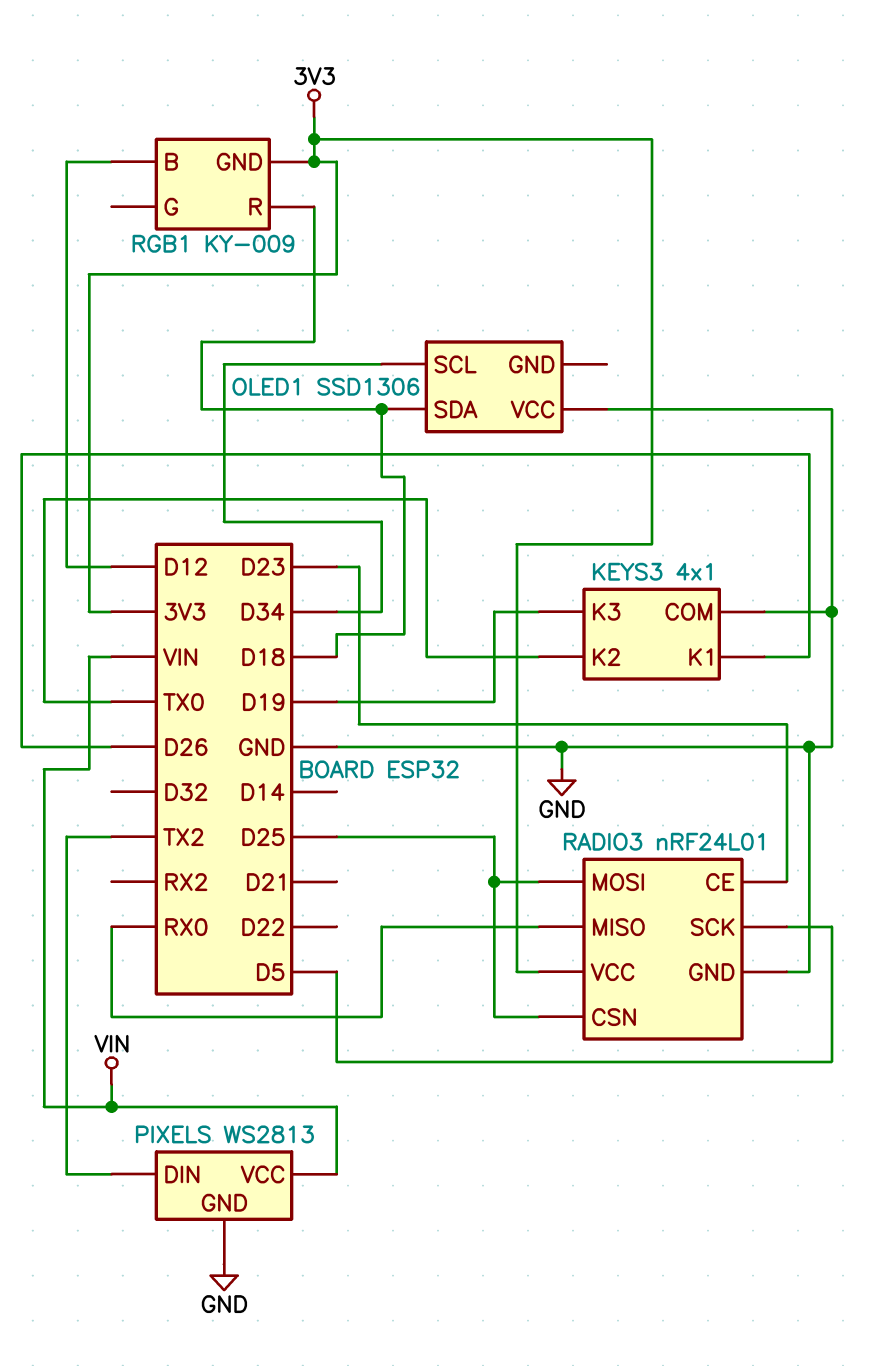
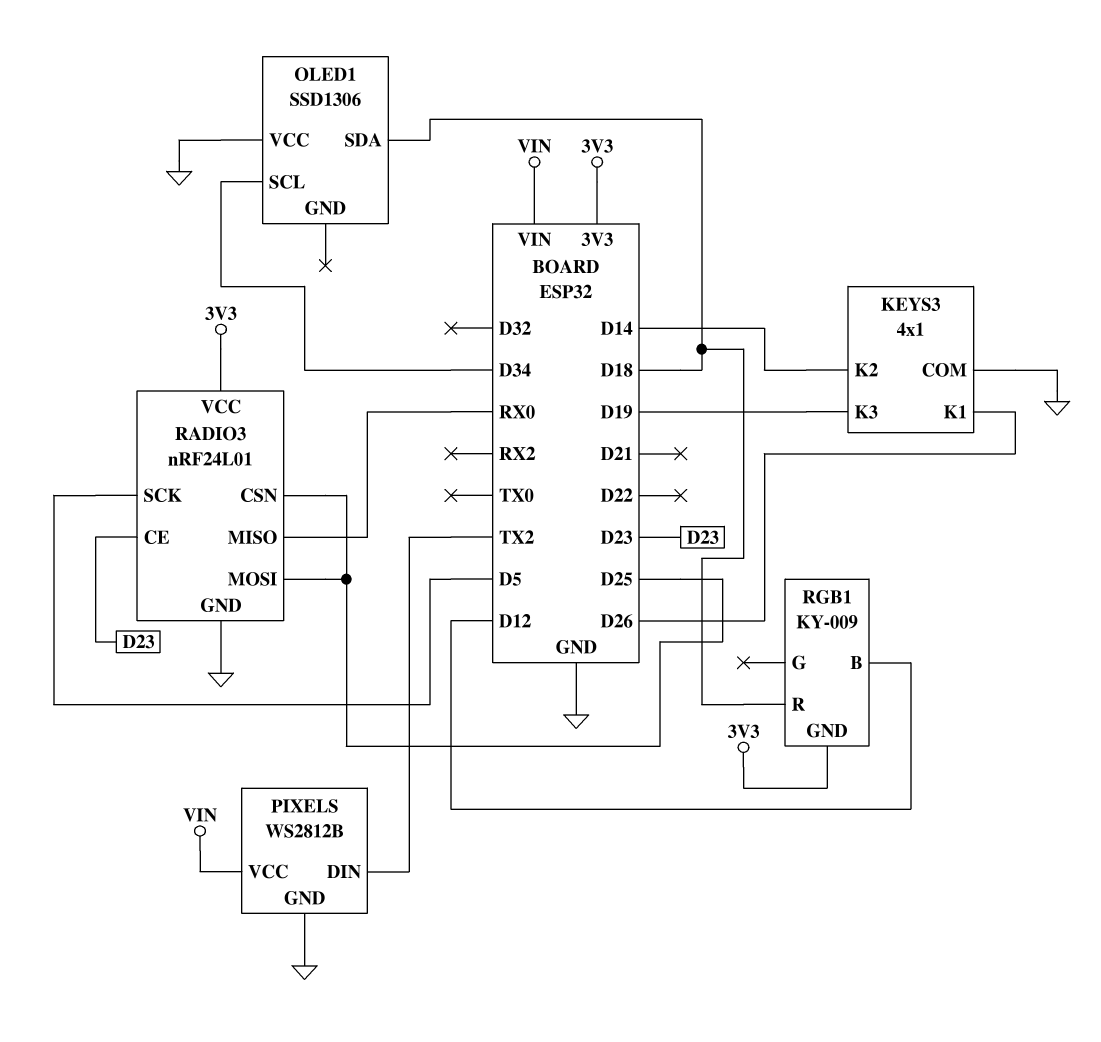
KEYS3 pin K2: TX0 -> D14
PIXELS: WS2813 -> WS2812B

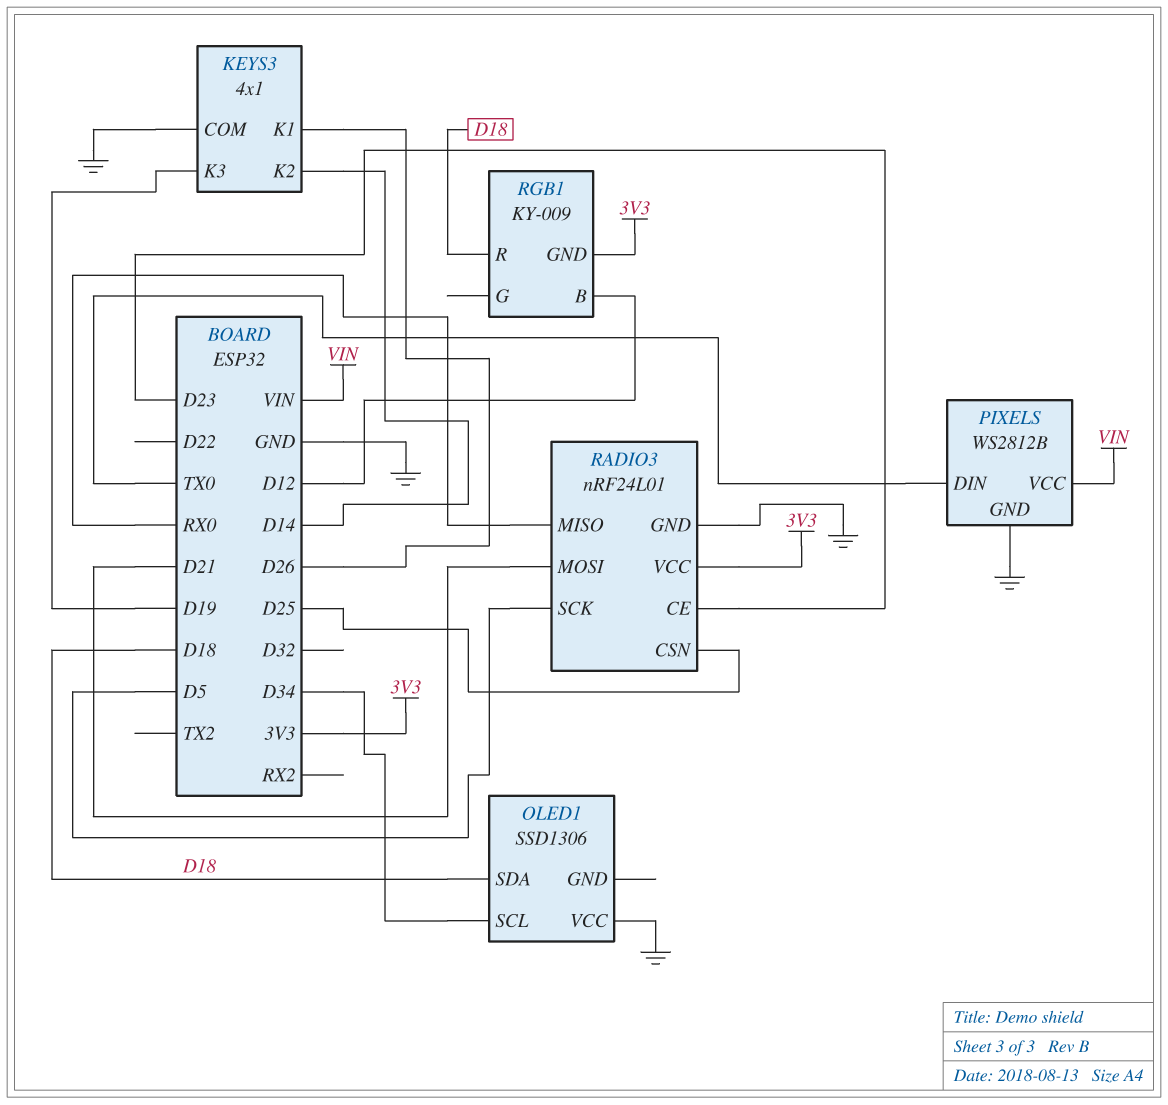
PIXELS pin DIN: TX2 -> TX0
RADIO3 pin MOSI: D25 -> D21

